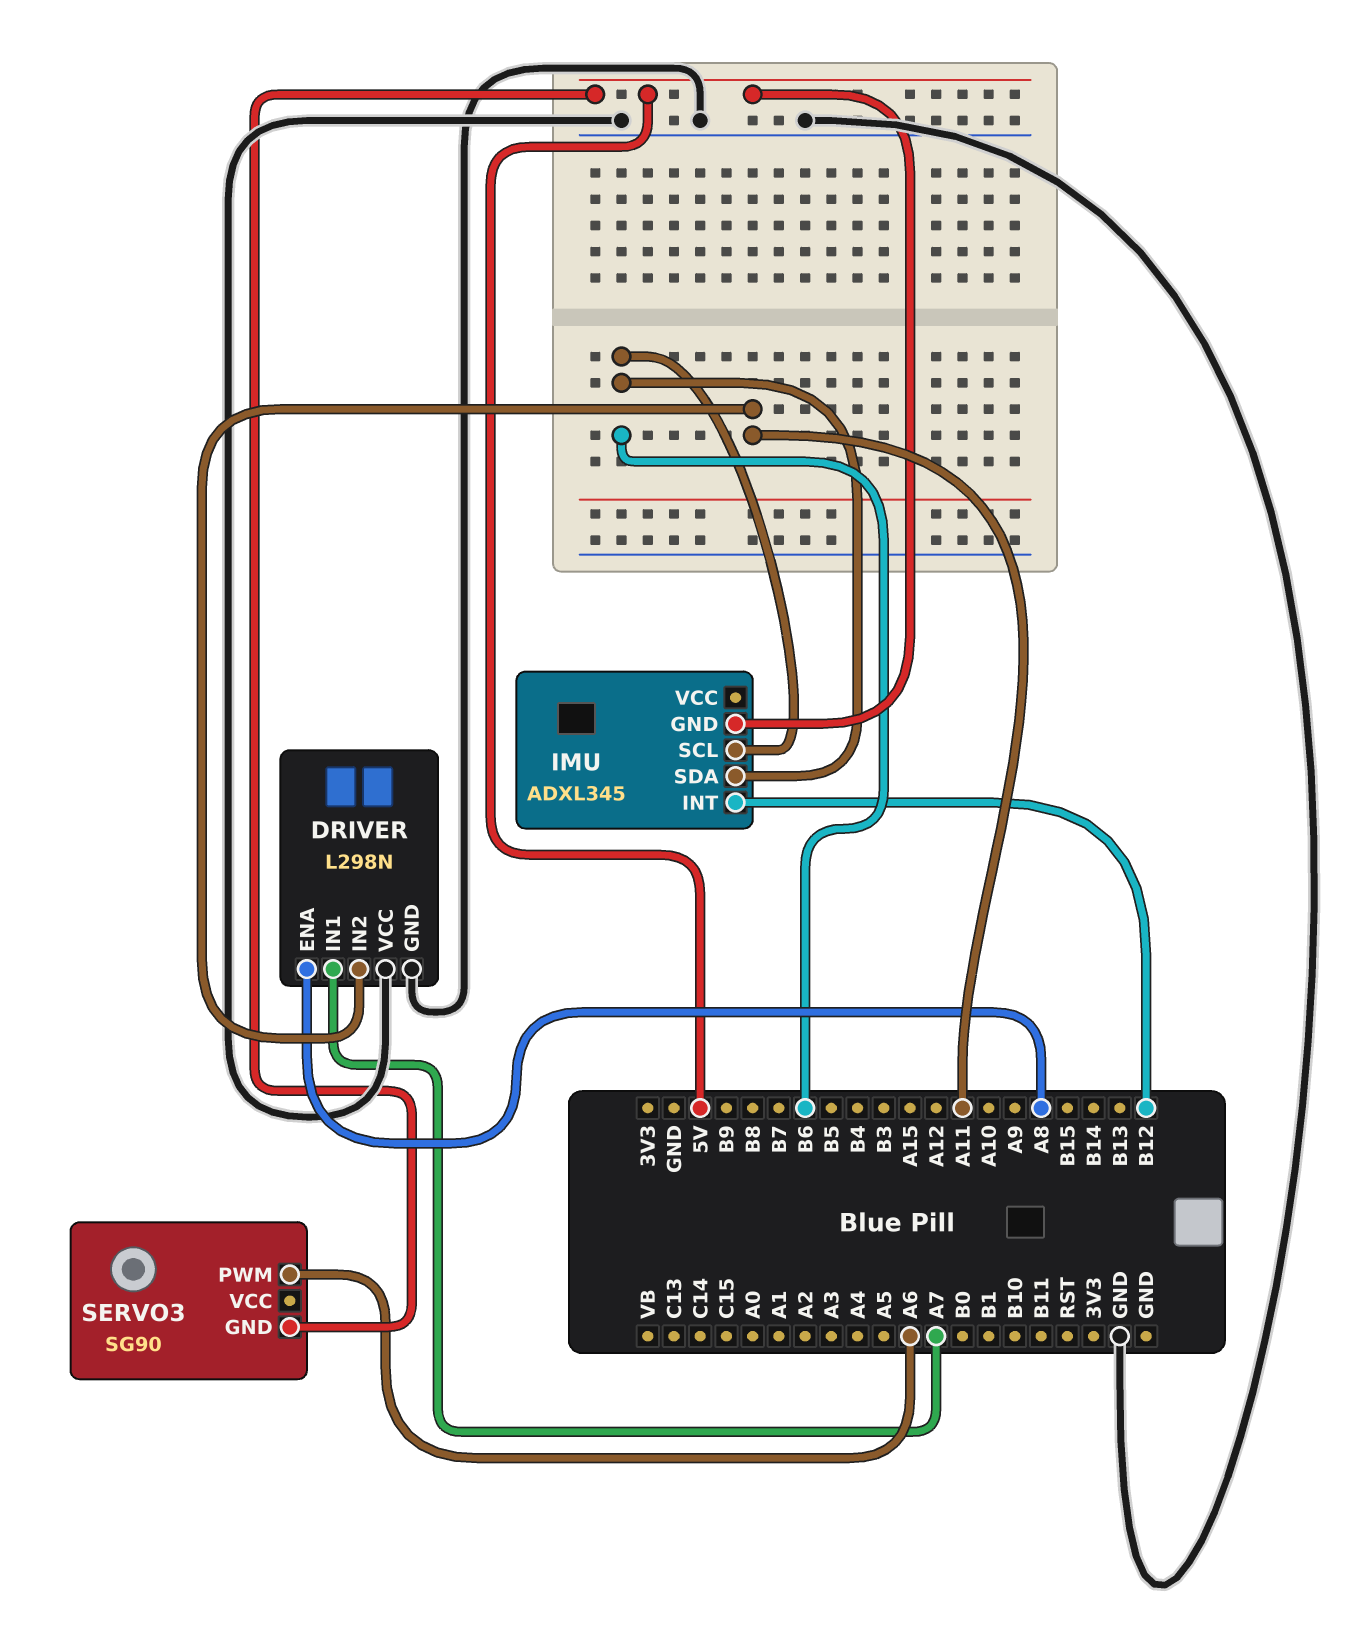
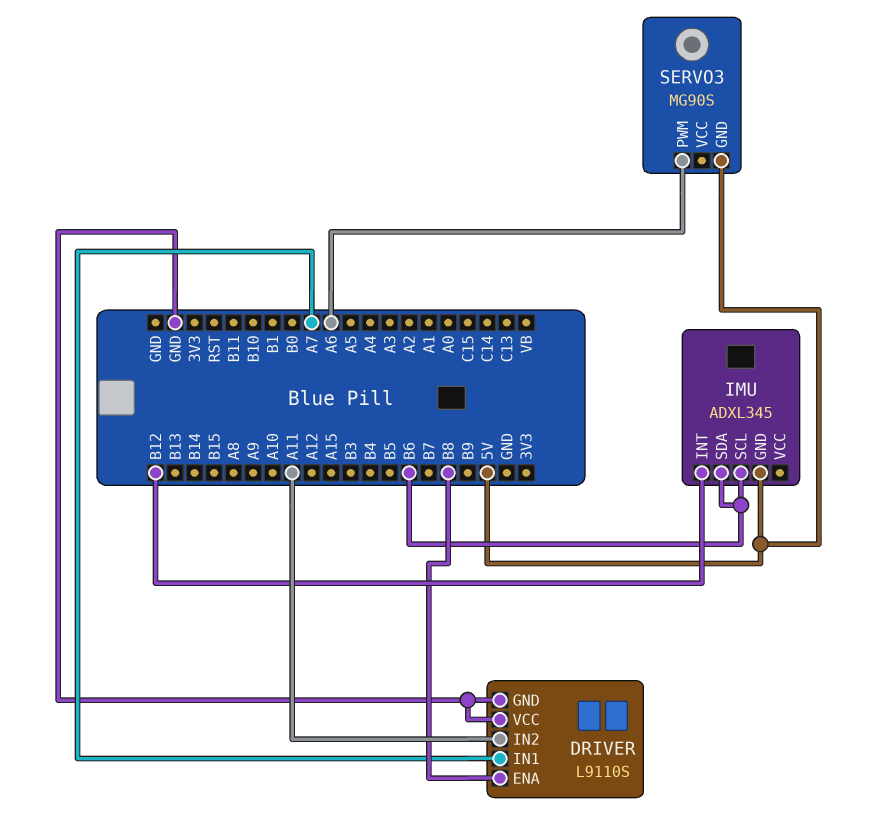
DRIVER: L298N -> L9110S
DRIVER pin ENA: A8 -> B8
SERVO3: SG90 -> MG90S

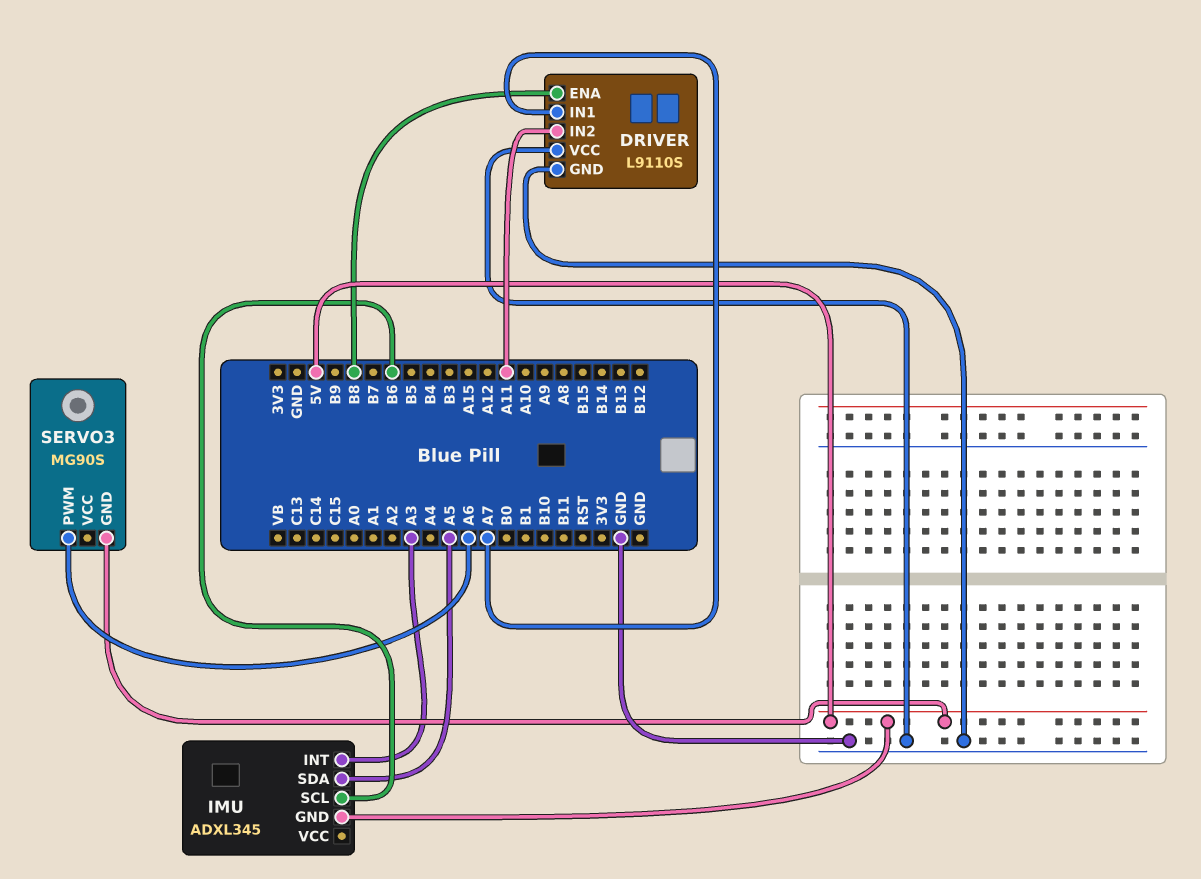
IMU pin INT: B12 -> A3
IMU pin SDA: B6 -> A5

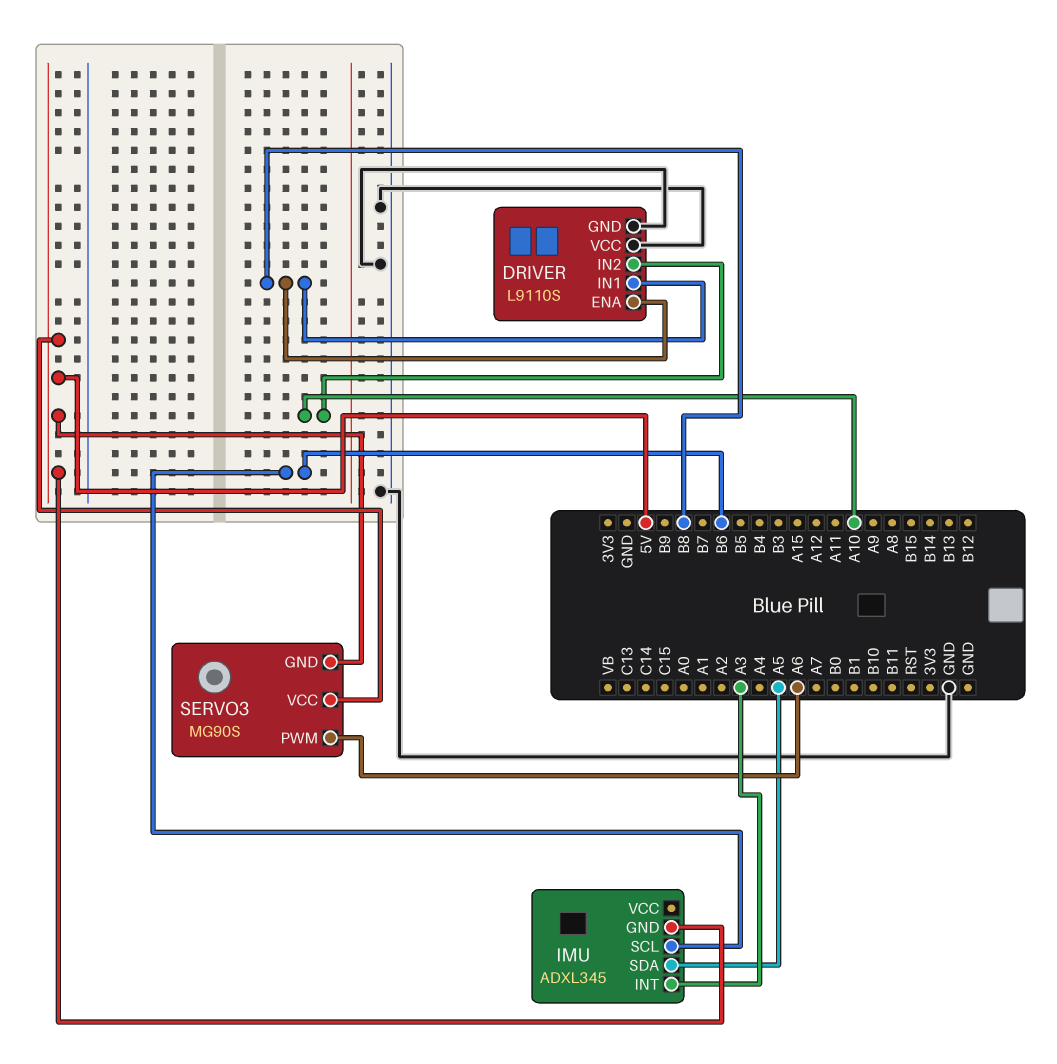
DRIVER pin IN1: A7 -> B8
DRIVER pin IN2: A11 -> A10
SERVO3 pin VCC: none -> 5V

